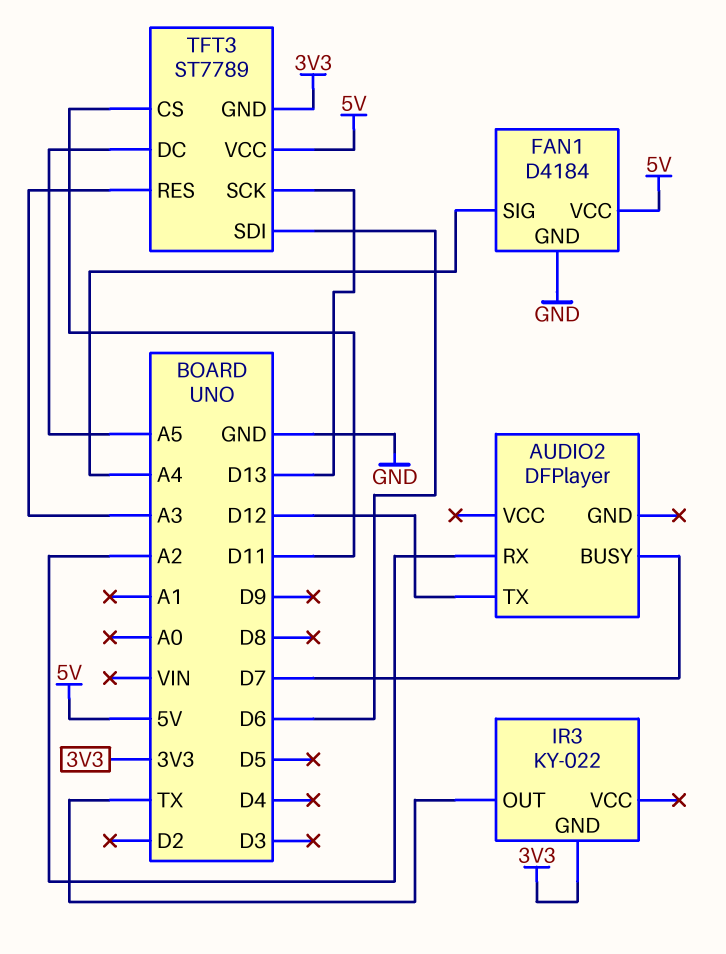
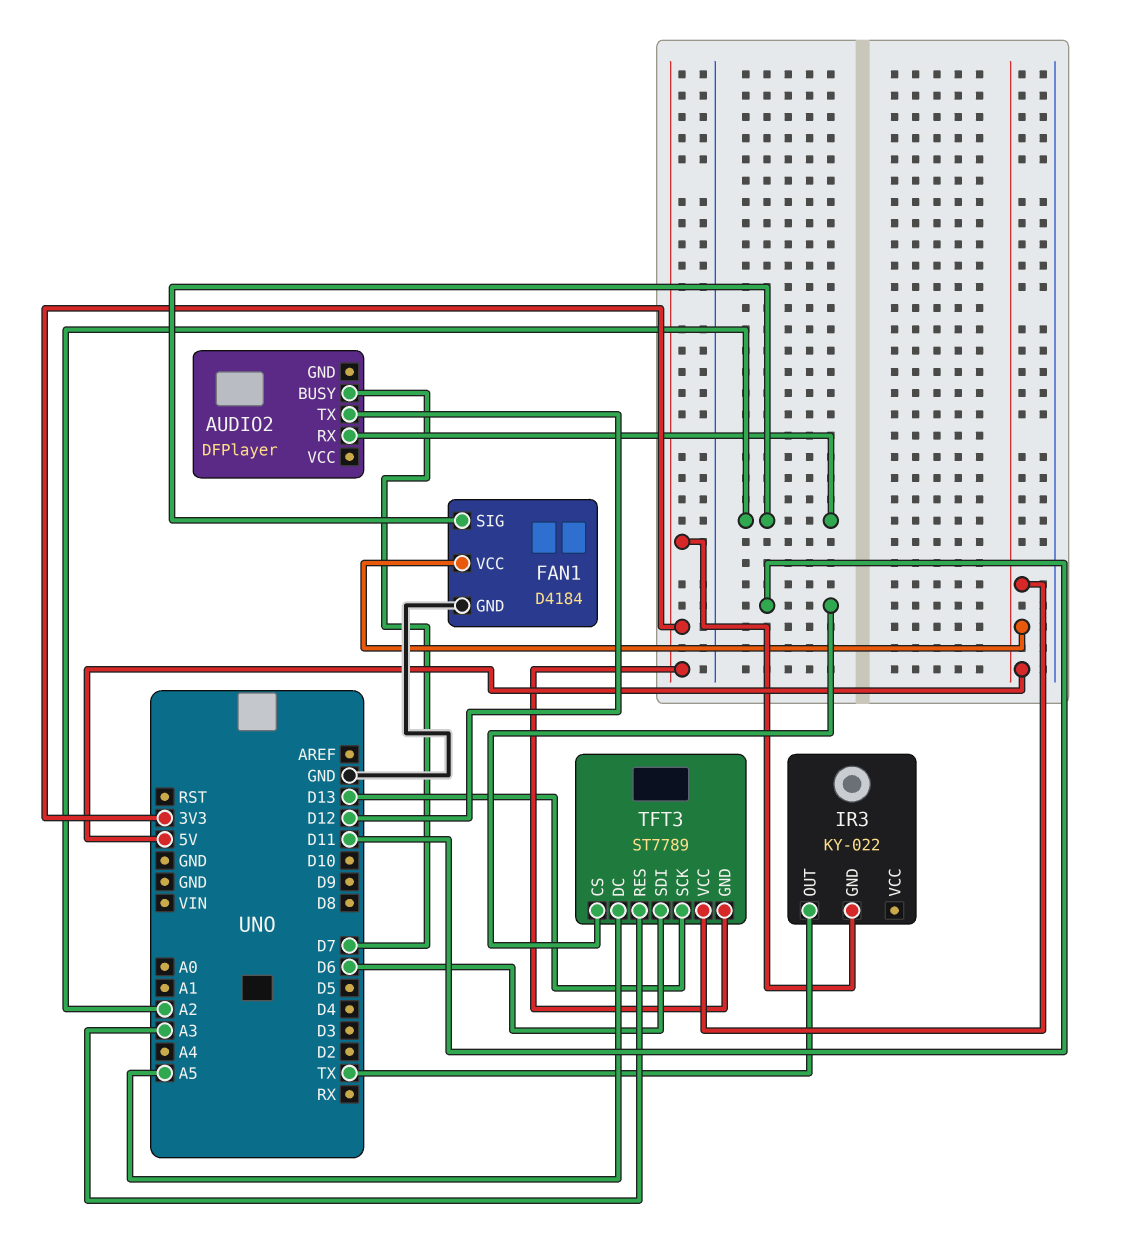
FAN1 pin SIG: A4 -> A2

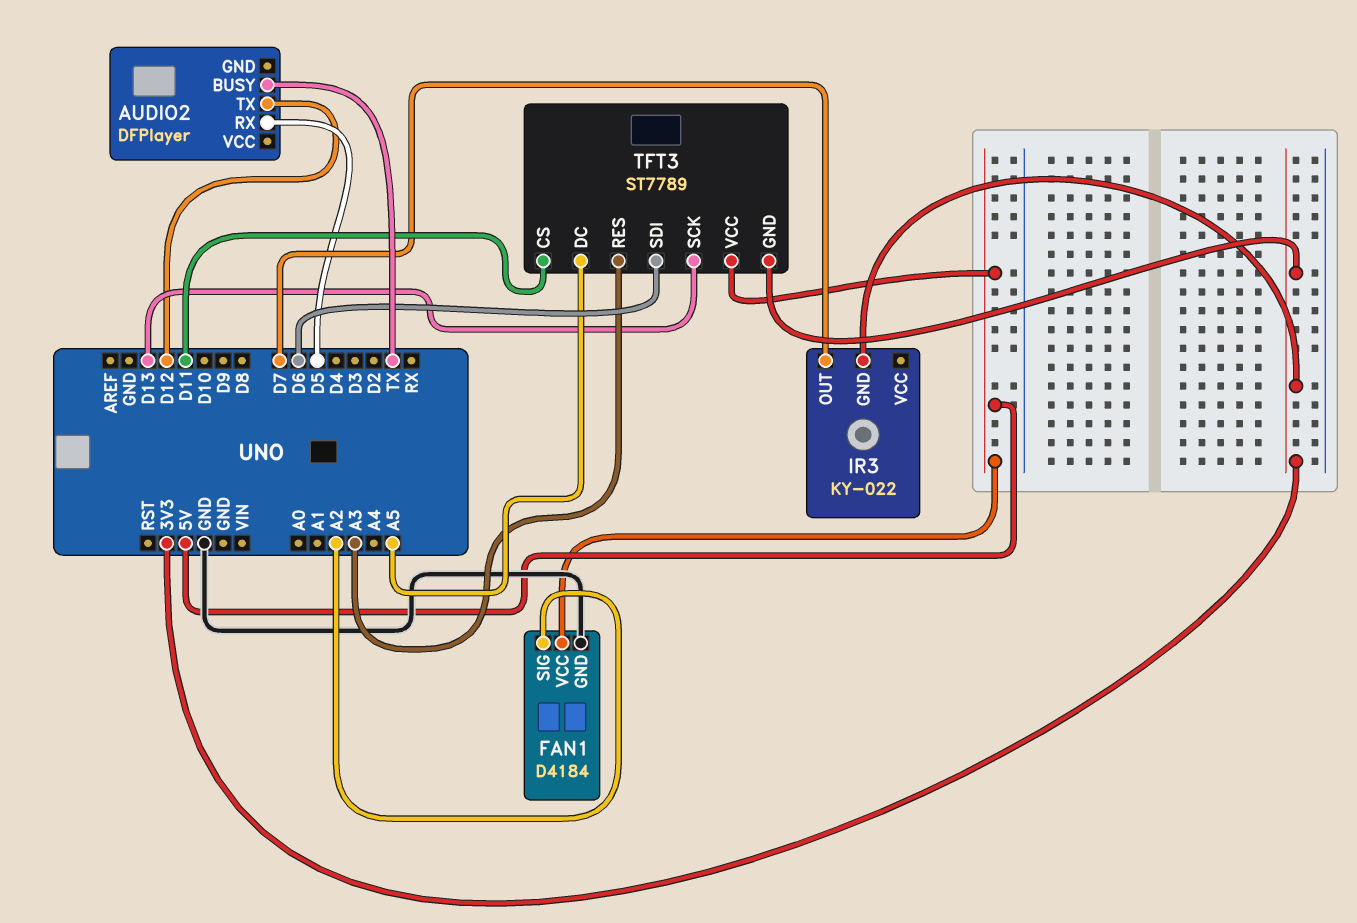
AUDIO2 pin BUSY: D7 -> TX
AUDIO2 pin RX: A2 -> D5
IR3 pin OUT: TX -> D7

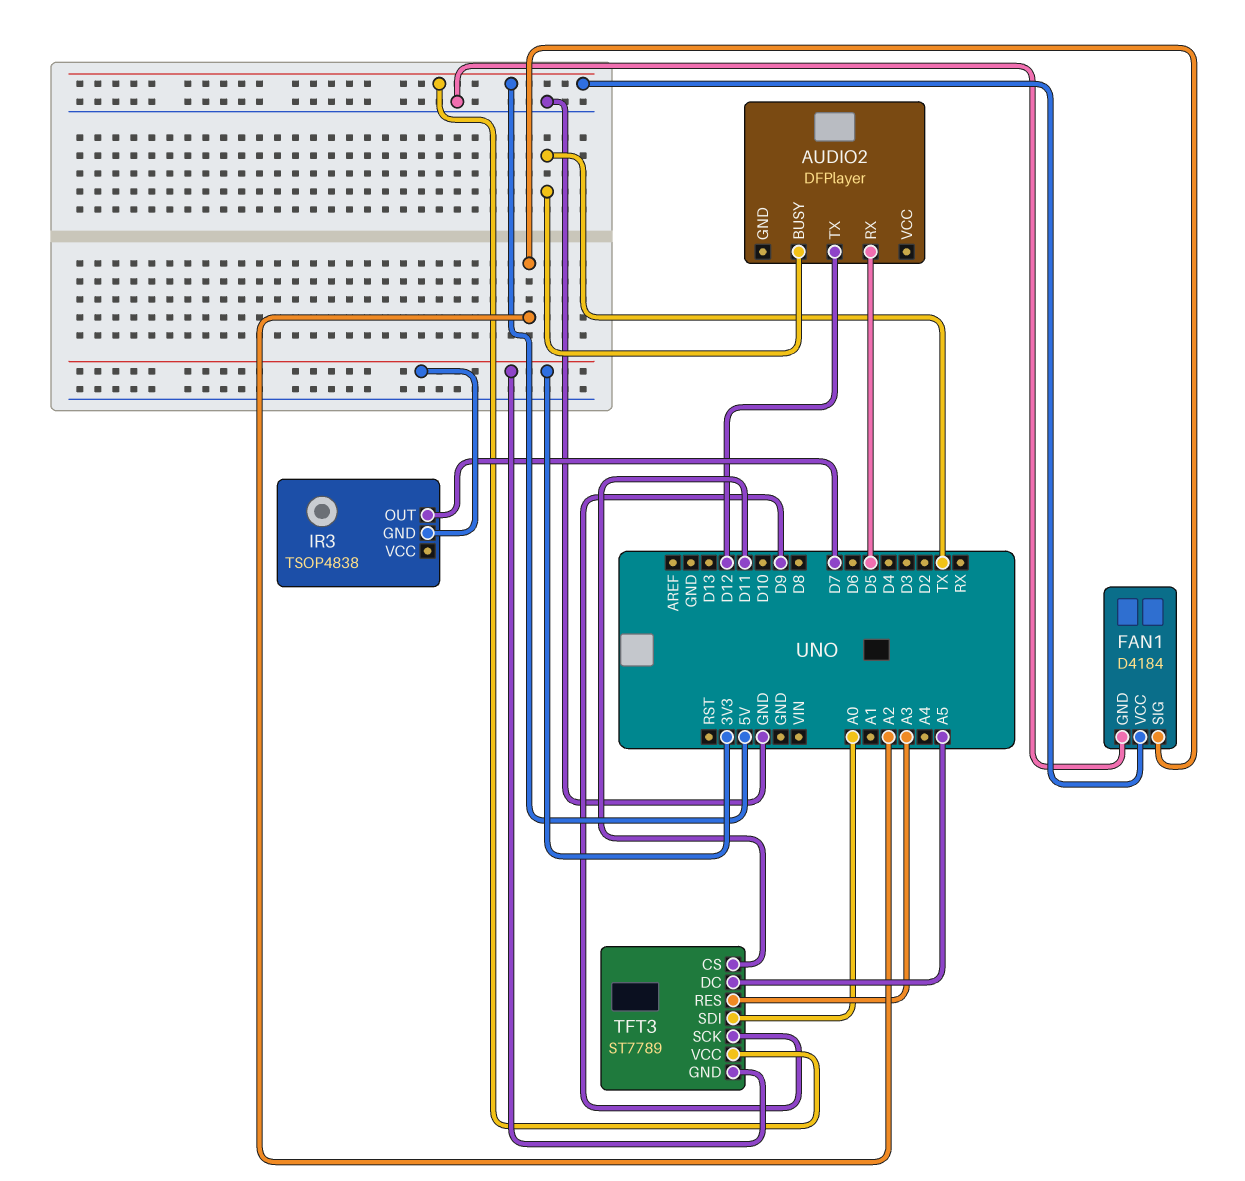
IR3: KY-022 -> TSOP4838
TFT3 pin SCK: D13 -> D9
TFT3 pin SDI: D6 -> A0

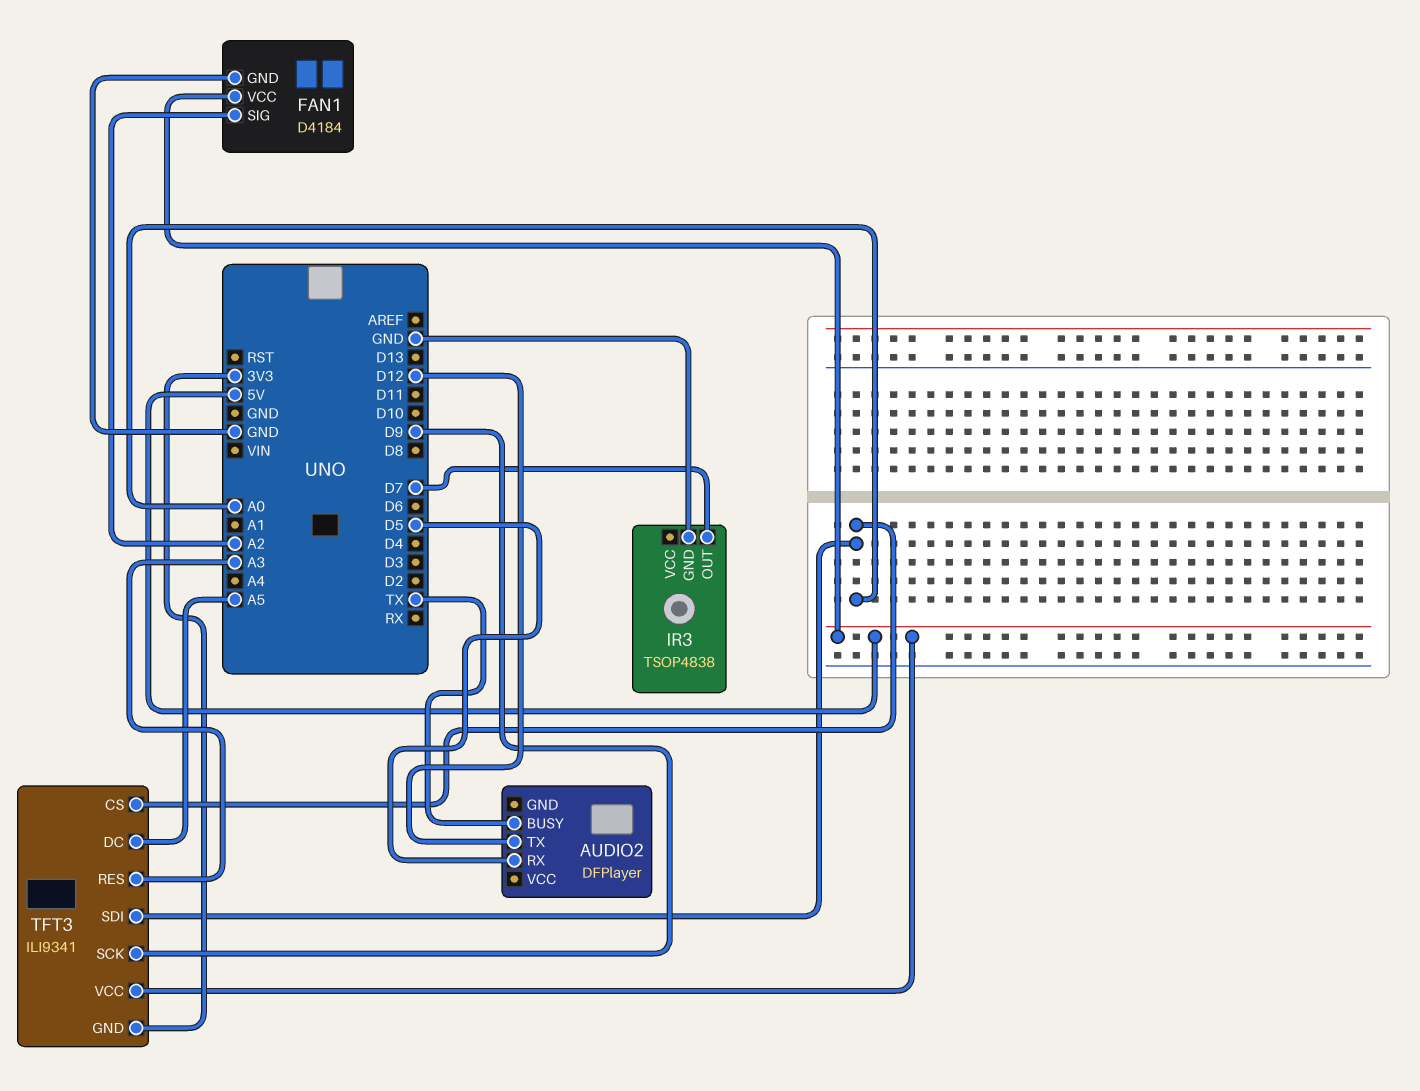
IR3 pin GND: 3V3 -> GND
TFT3: ST7789 -> ILI9341
TFT3 pin CS: D11 -> A0

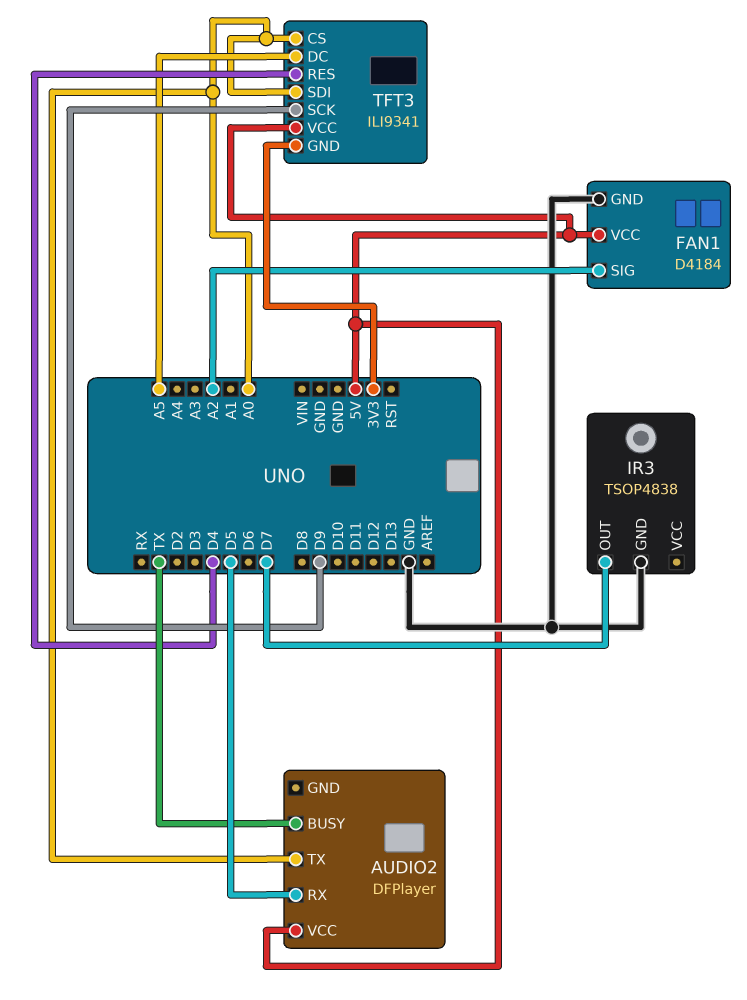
AUDIO2 pin TX: D12 -> A0
AUDIO2 pin VCC: none -> 5V
TFT3 pin RES: A3 -> D4

